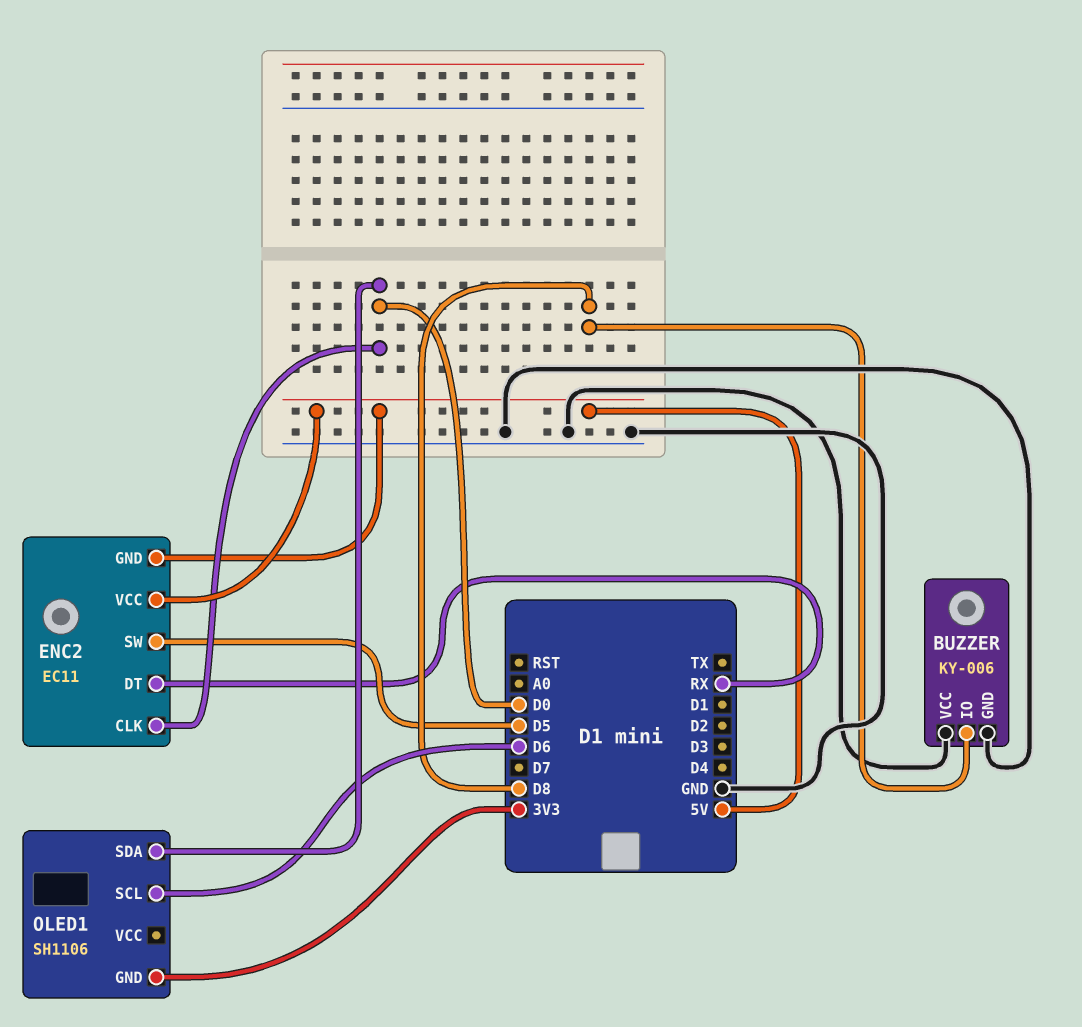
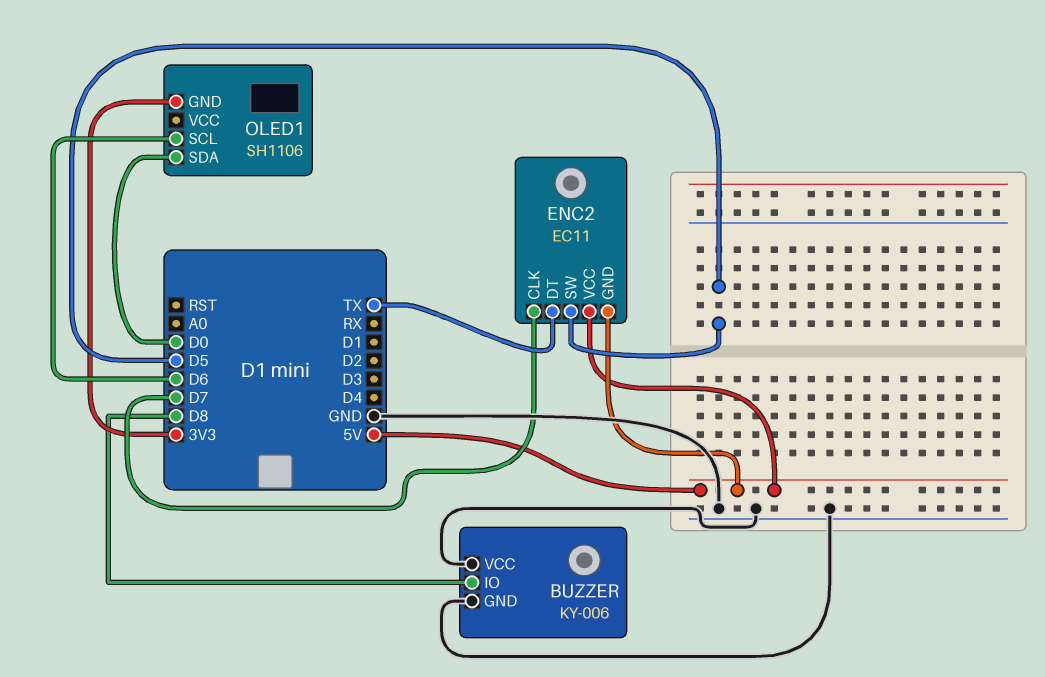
ENC2 pin CLK: D0 -> D7
ENC2 pin DT: RX -> TX

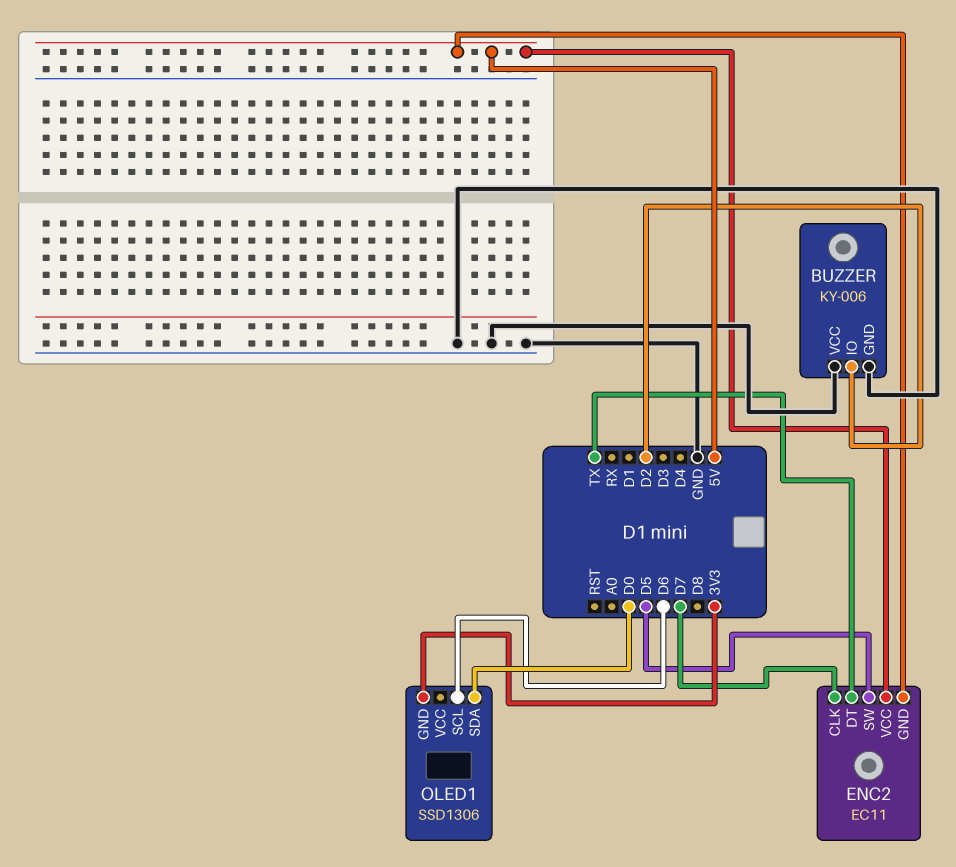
BUZZER pin IO: D8 -> D2
OLED1: SH1106 -> SSD1306

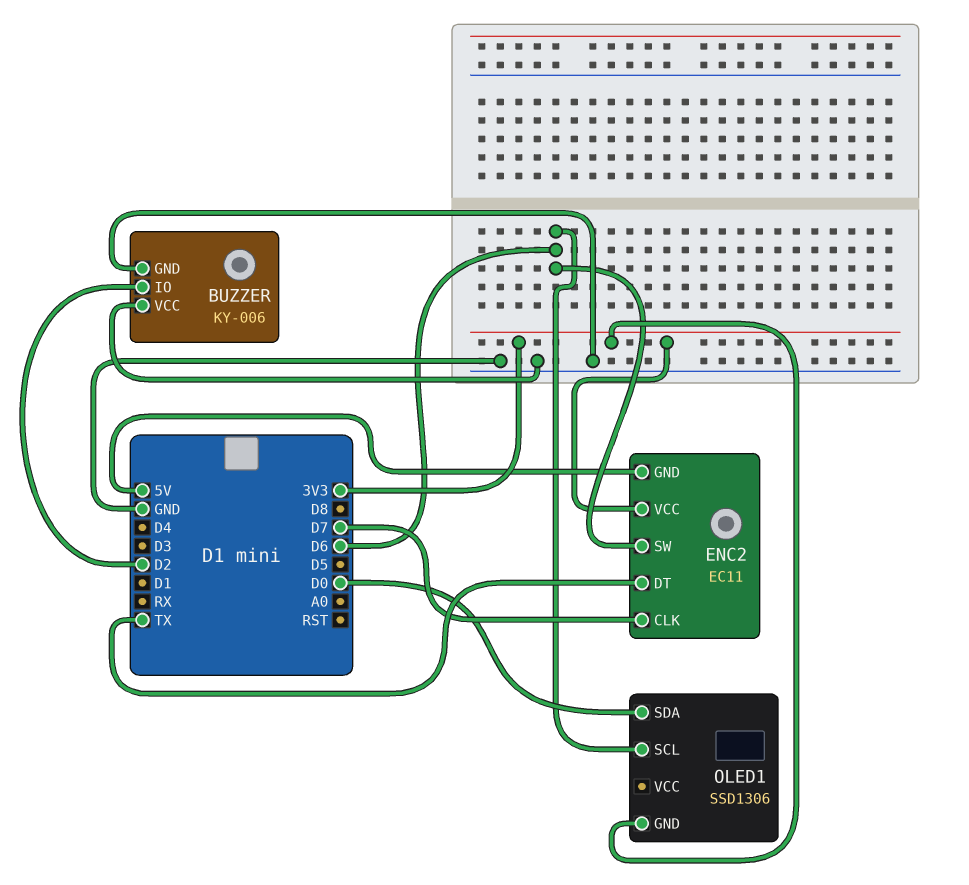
ENC2 pin SW: D5 -> D6
ENC2 pin VCC: 5V -> 3V3

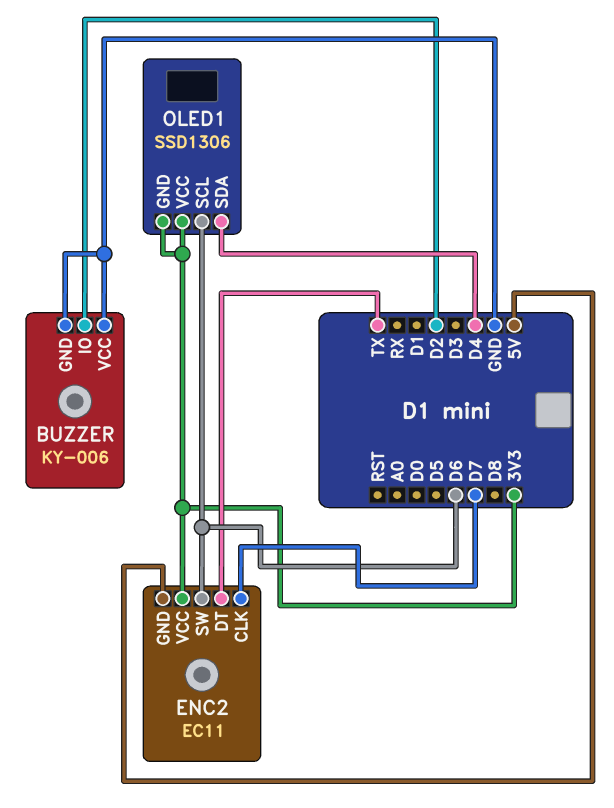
OLED1 pin SDA: D0 -> D4
OLED1 pin VCC: none -> 3V3

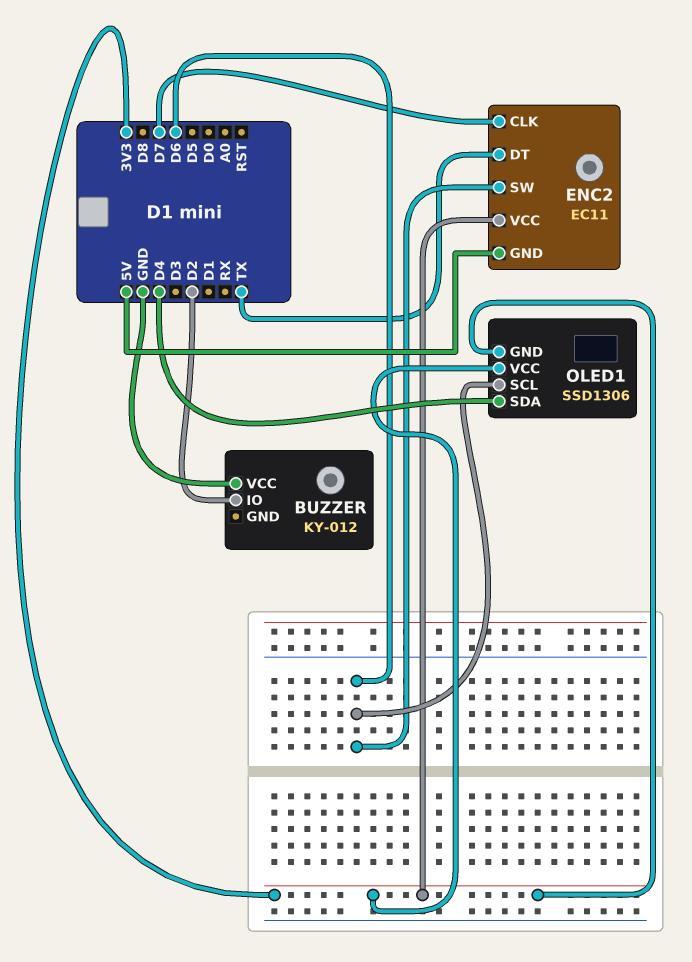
BUZZER: KY-006 -> KY-012
BUZZER pin GND: GND -> none

